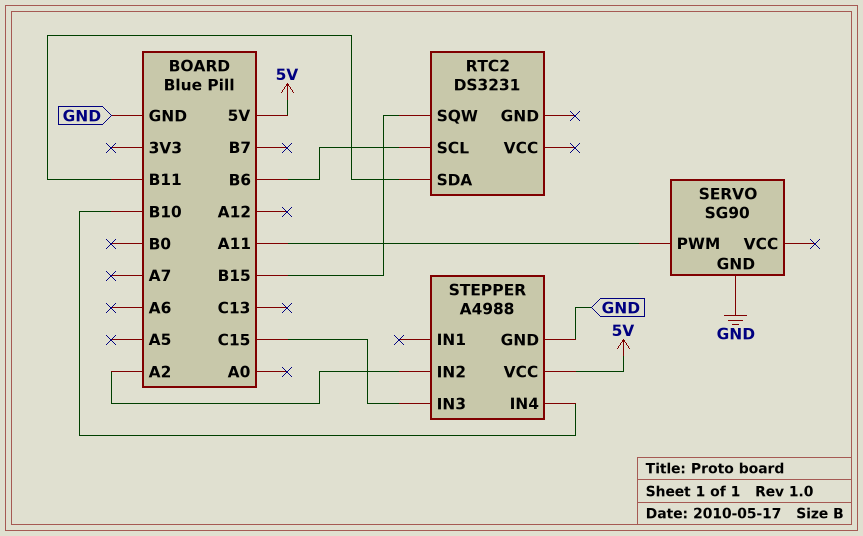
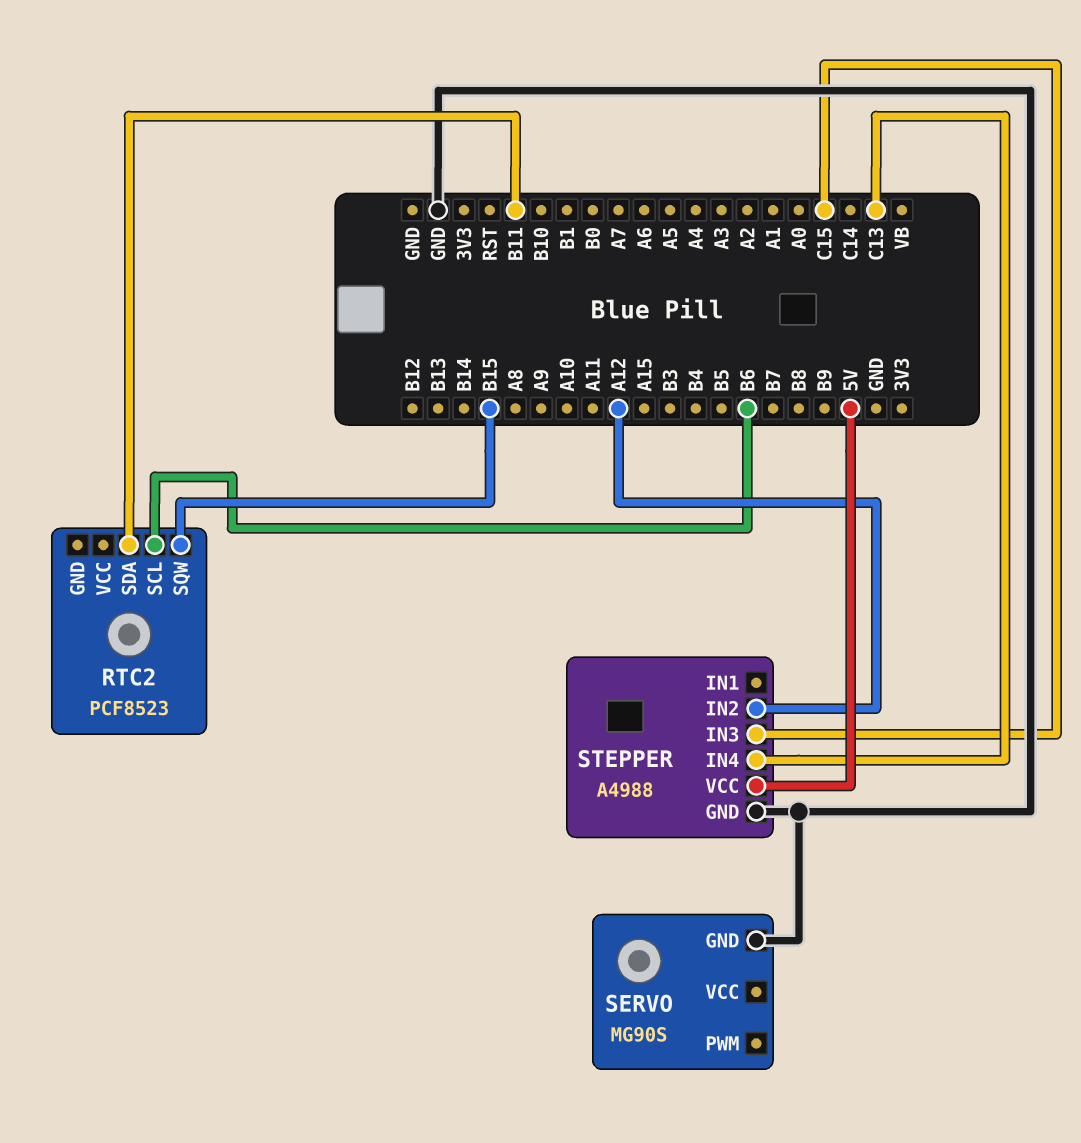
RTC2: DS3231 -> PCF8523
SERVO: SG90 -> MG90S
SERVO pin PWM: A11 -> none
STEPPER pin IN2: A2 -> A12
STEPPER pin IN4: B10 -> C13

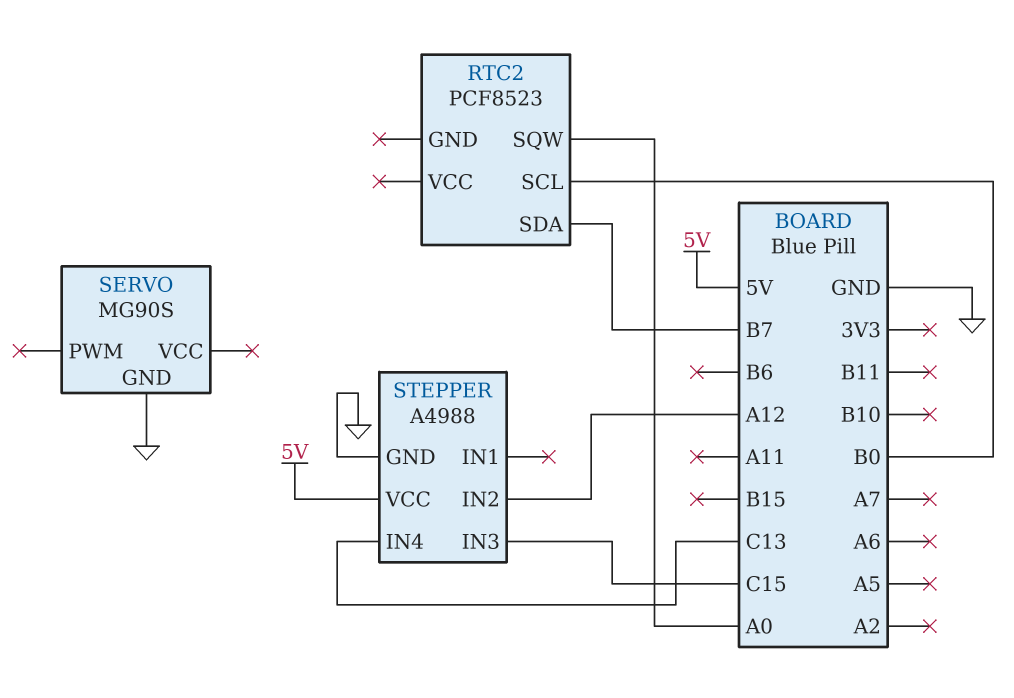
RTC2 pin SCL: B6 -> B0
RTC2 pin SDA: B11 -> B7
RTC2 pin SQW: B15 -> A0

